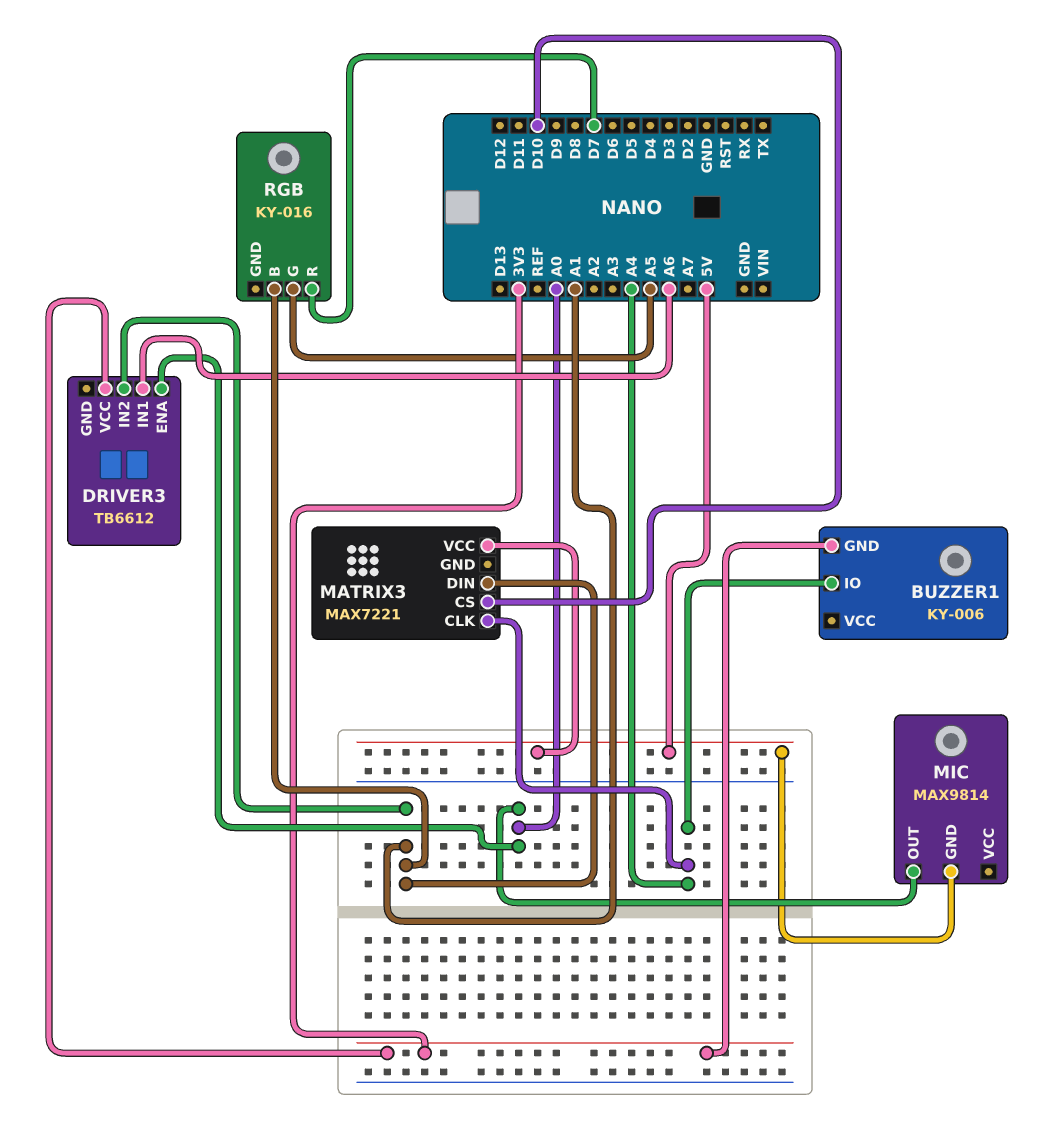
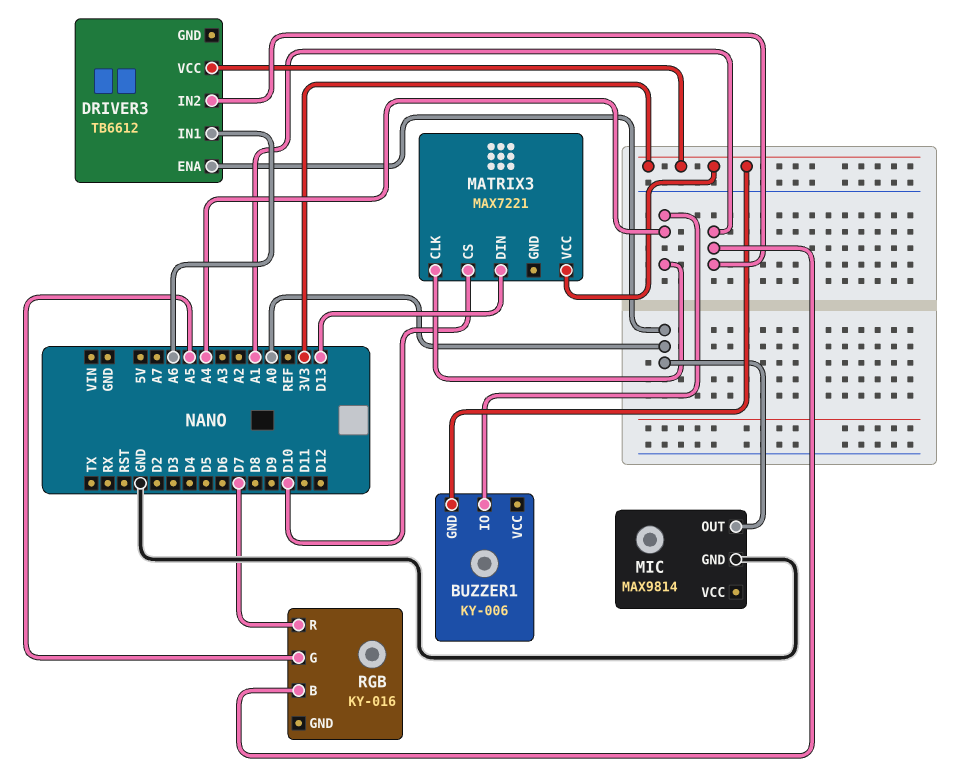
MATRIX3 pin DIN: A1 -> D13
MATRIX3 pin VCC: 5V -> 3V3
MIC pin GND: 5V -> GND

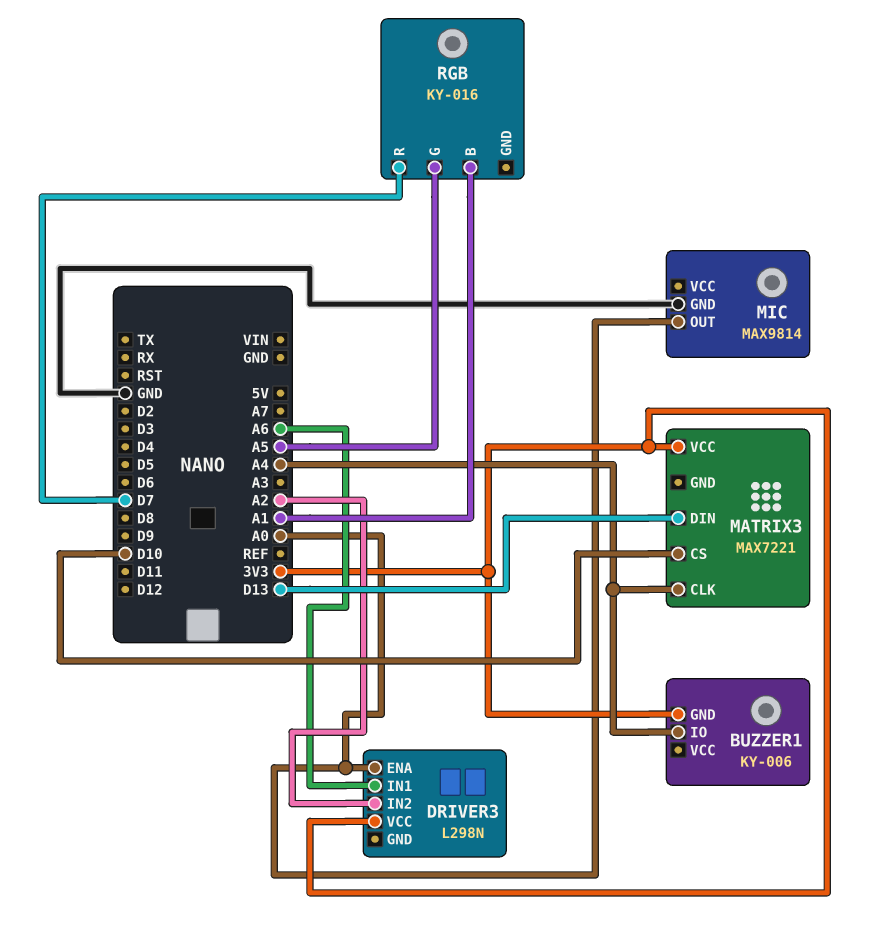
DRIVER3: TB6612 -> L298N
DRIVER3 pin IN2: A1 -> A2

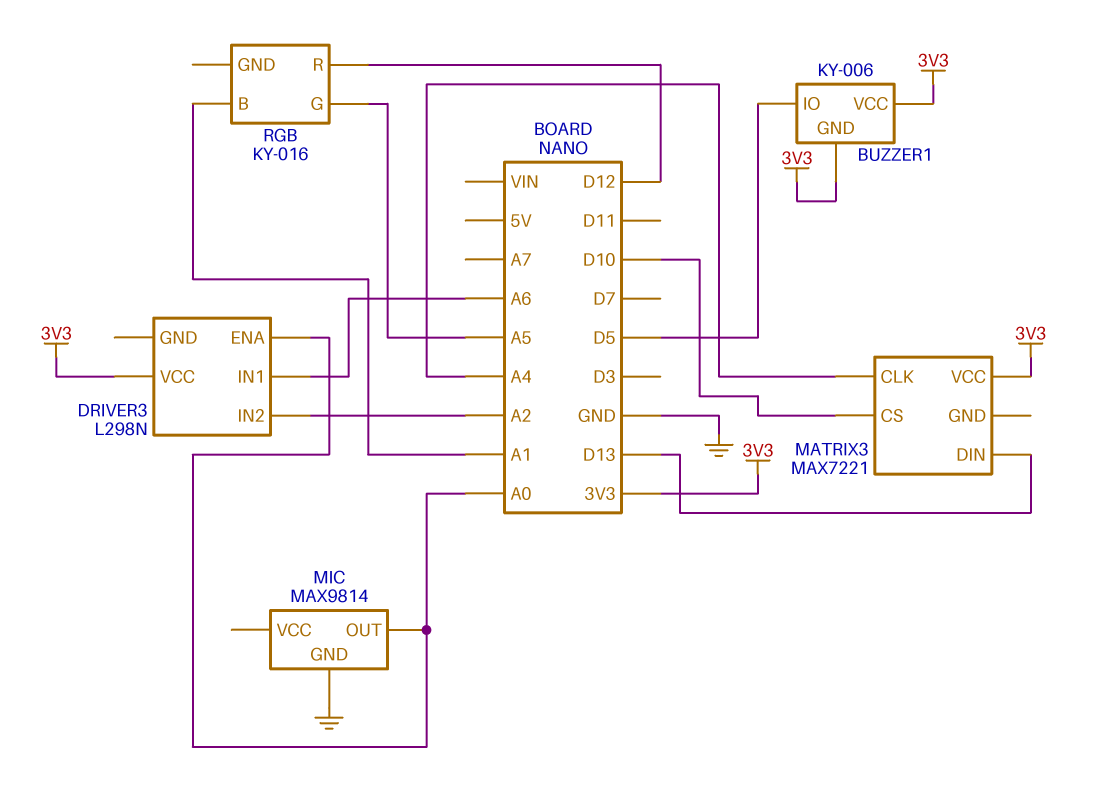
BUZZER1 pin IO: A4 -> D5
BUZZER1 pin VCC: none -> 3V3
RGB pin R: D7 -> D12

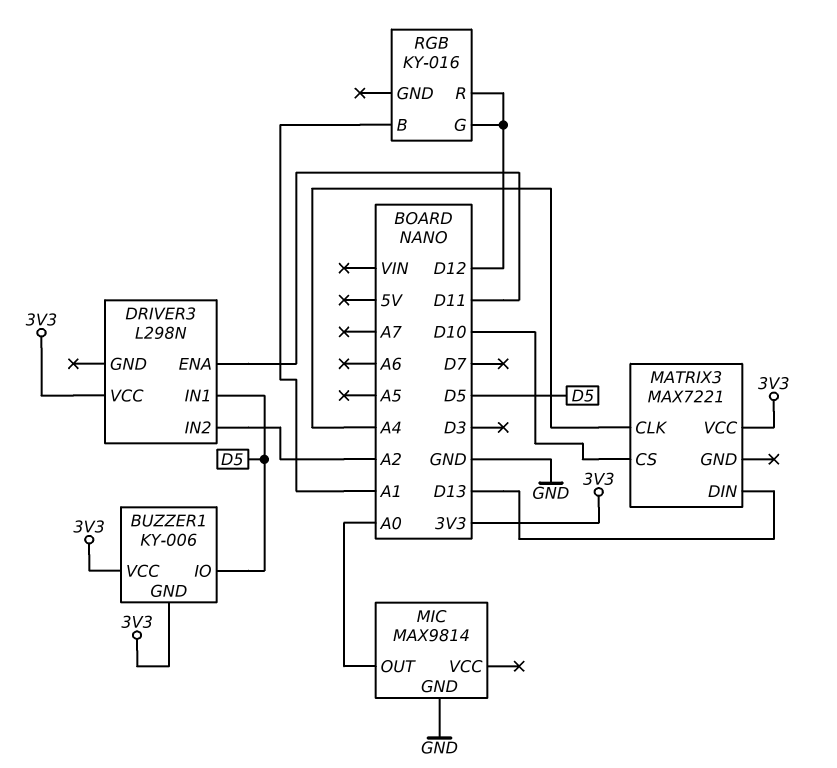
DRIVER3 pin ENA: A0 -> D11
DRIVER3 pin IN1: A6 -> D5
RGB pin G: A5 -> D12

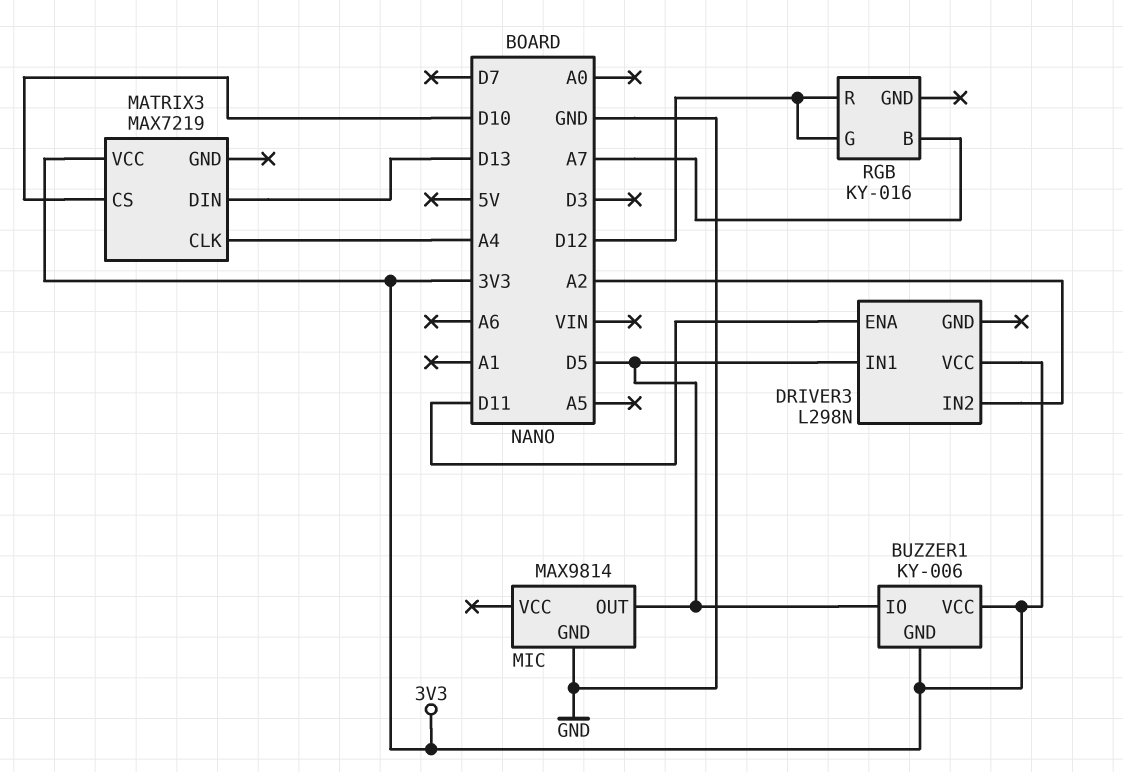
MATRIX3: MAX7221 -> MAX7219
MIC pin OUT: A0 -> D5
RGB pin B: A1 -> A7

